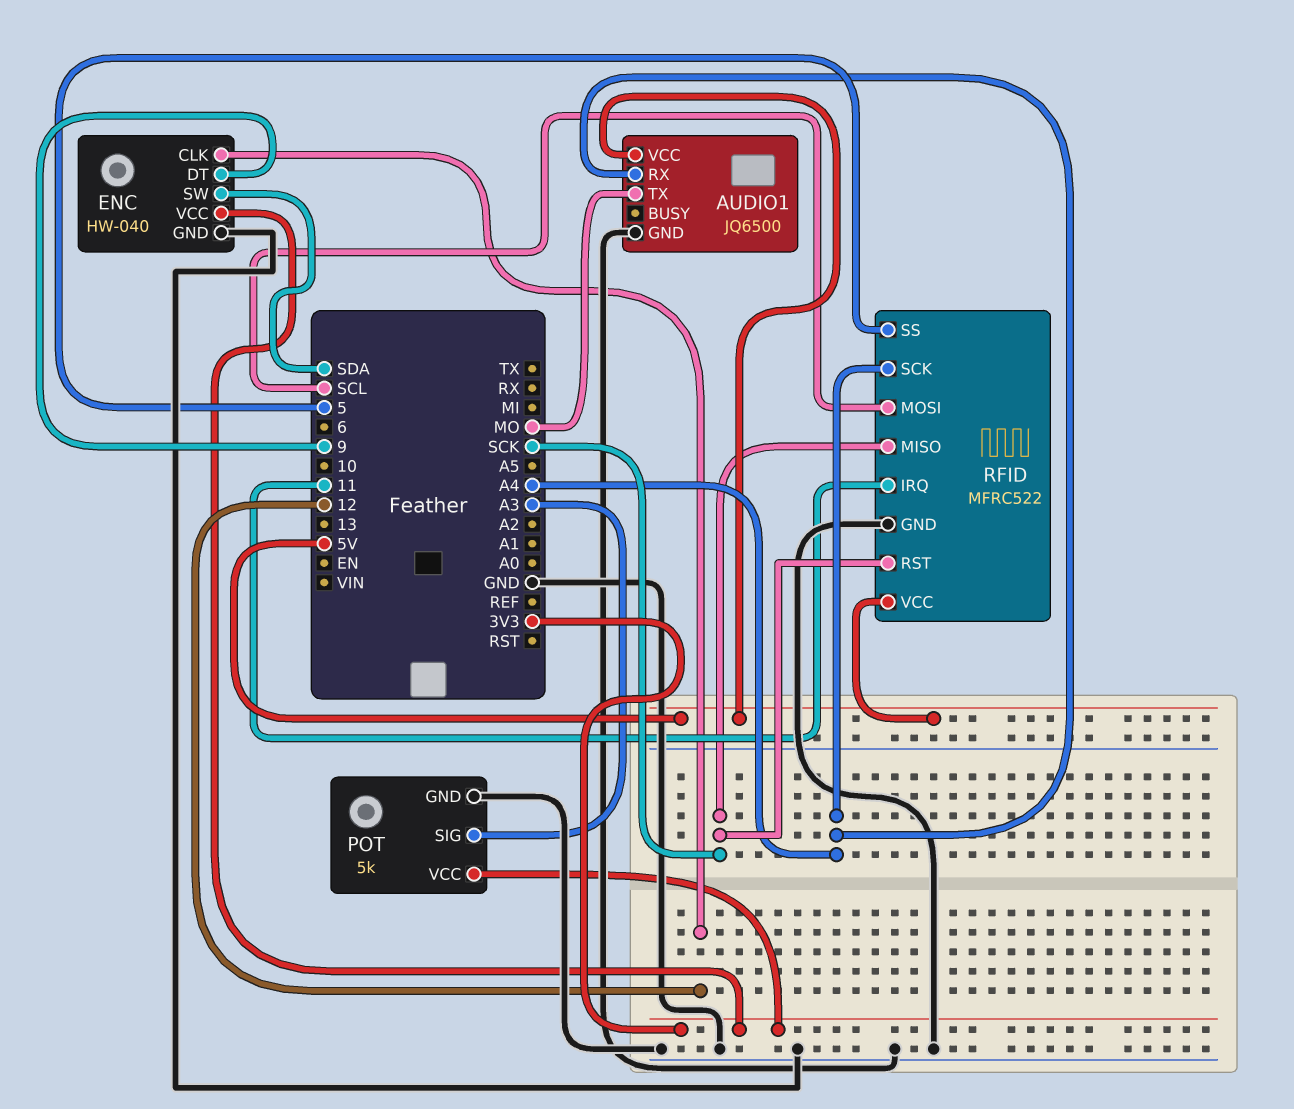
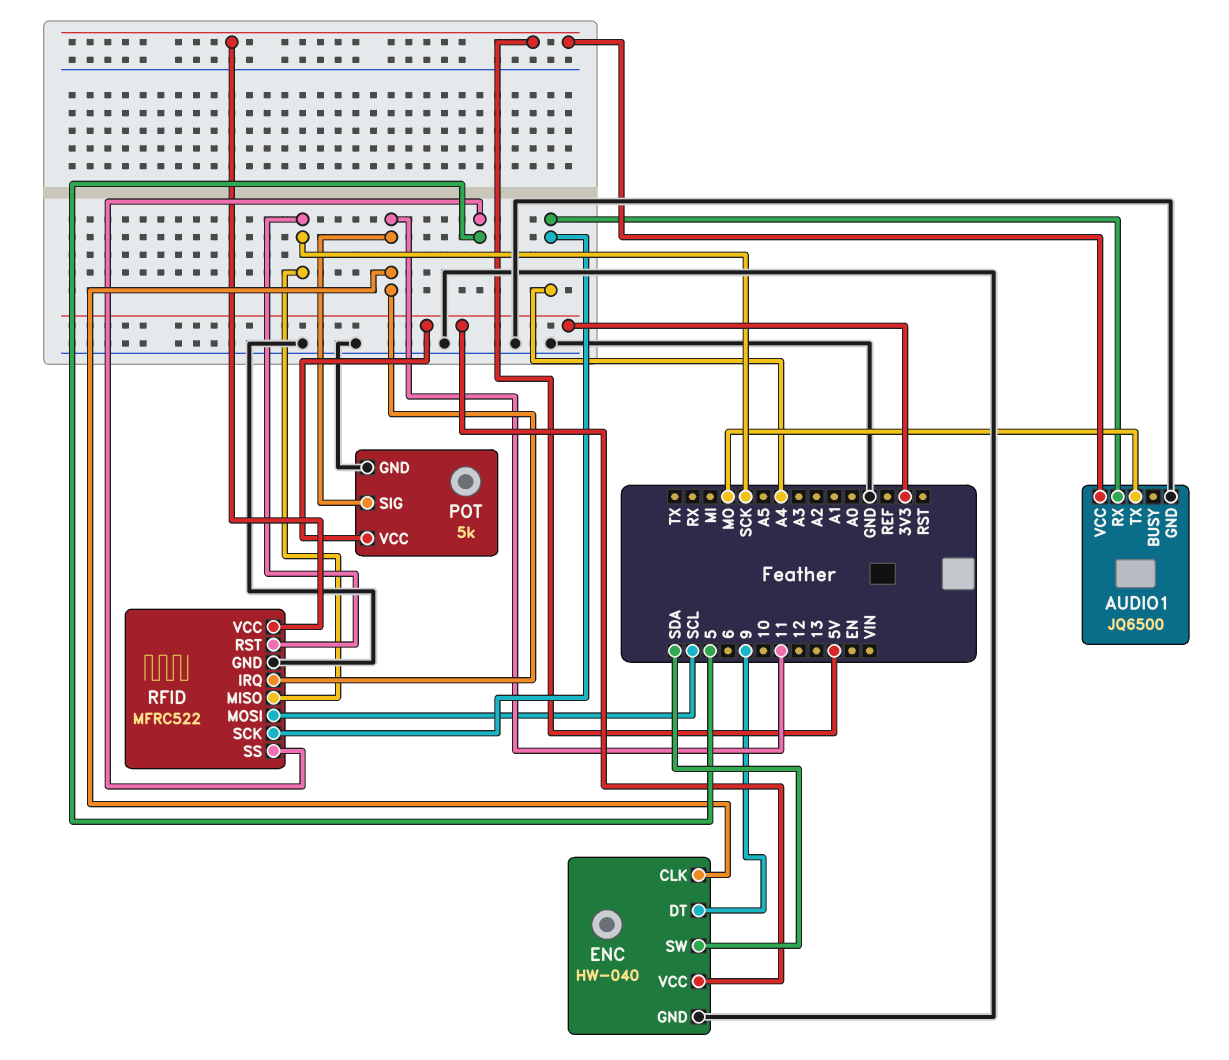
ENC pin CLK: 12 -> 11
POT pin SIG: A3 -> 11

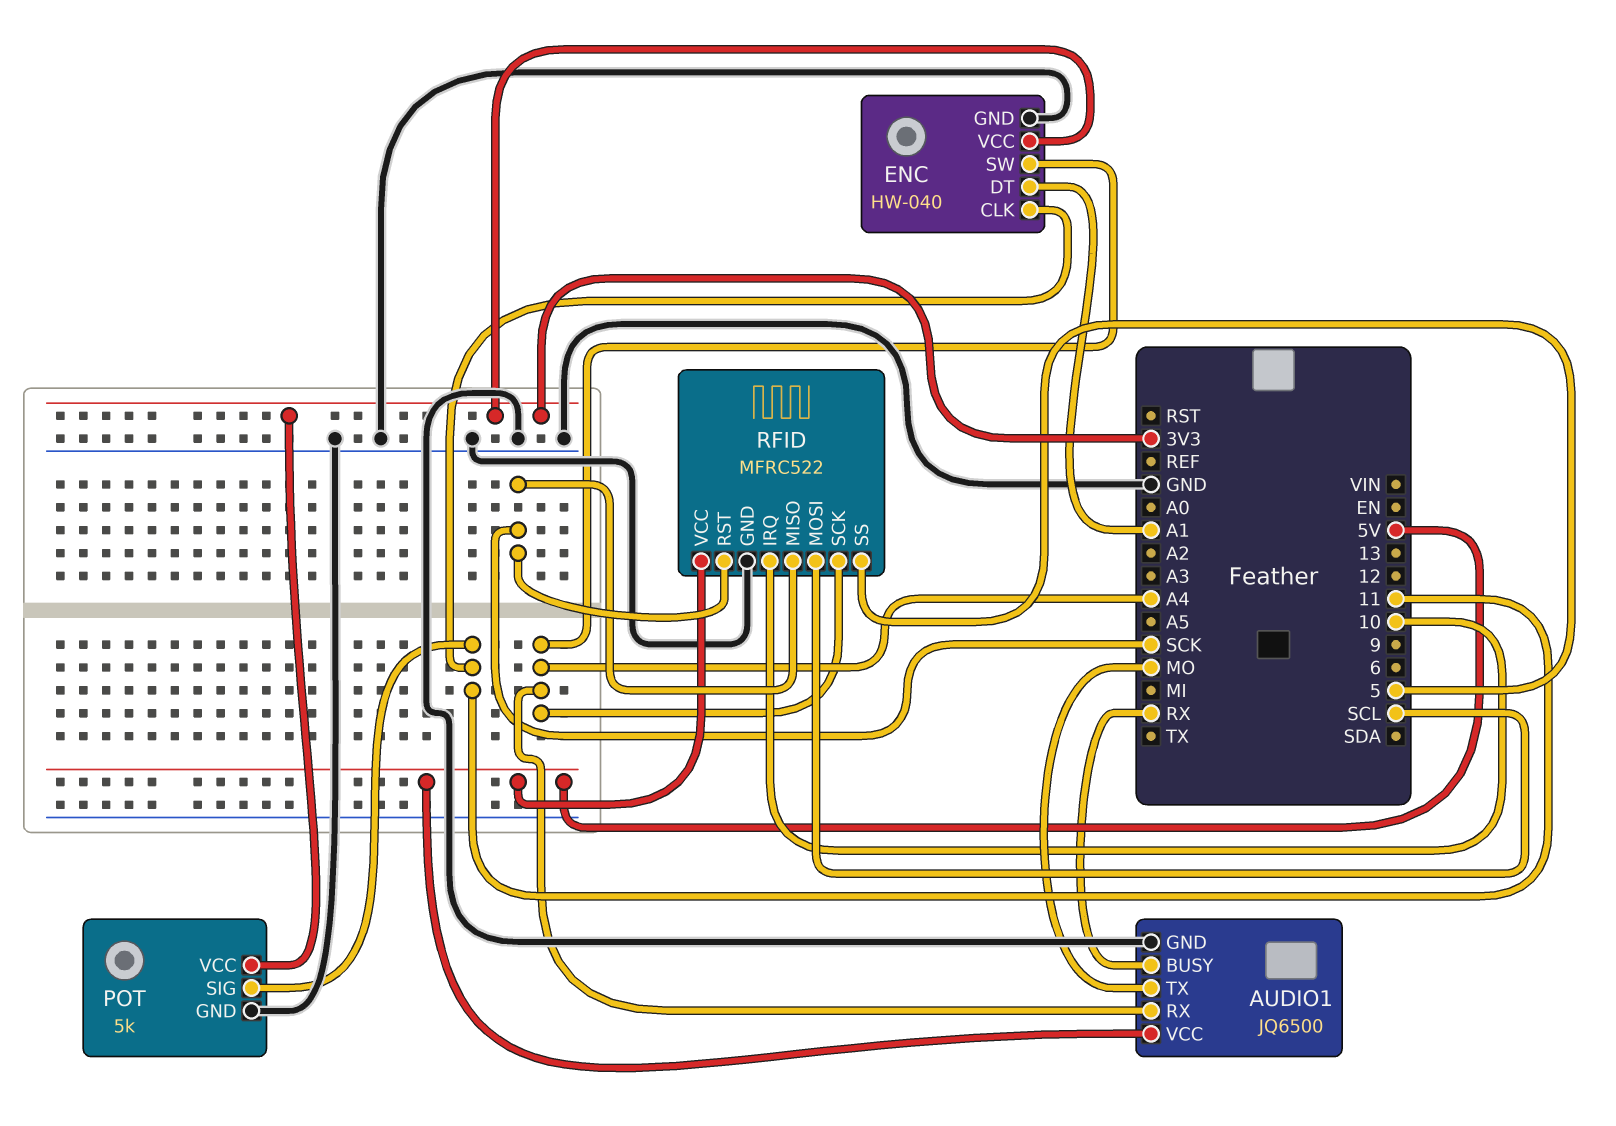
AUDIO1 pin BUSY: none -> RX
ENC pin DT: 9 -> A1
ENC pin SW: SDA -> A4
RFID pin IRQ: 11 -> 10

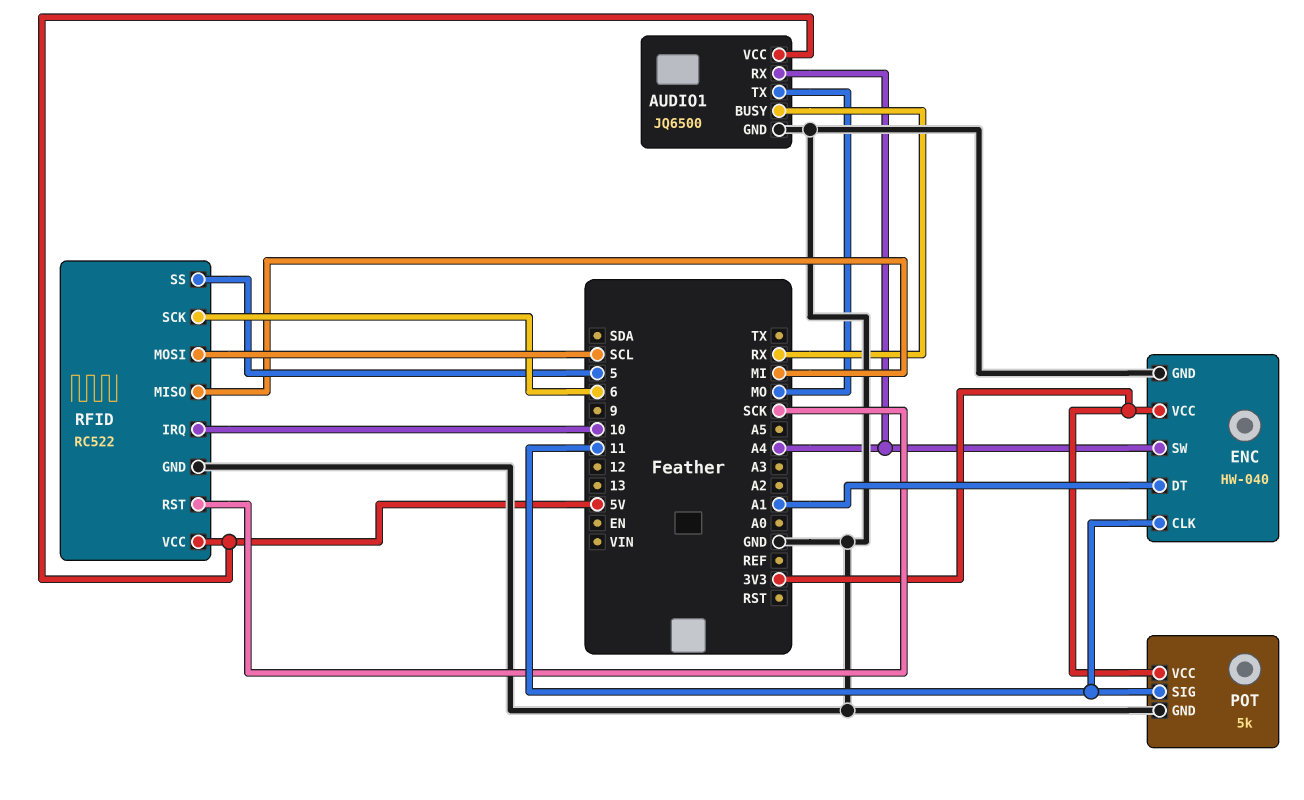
RFID: MFRC522 -> RC522
RFID pin MISO: SCK -> MI
RFID pin SCK: A4 -> 6

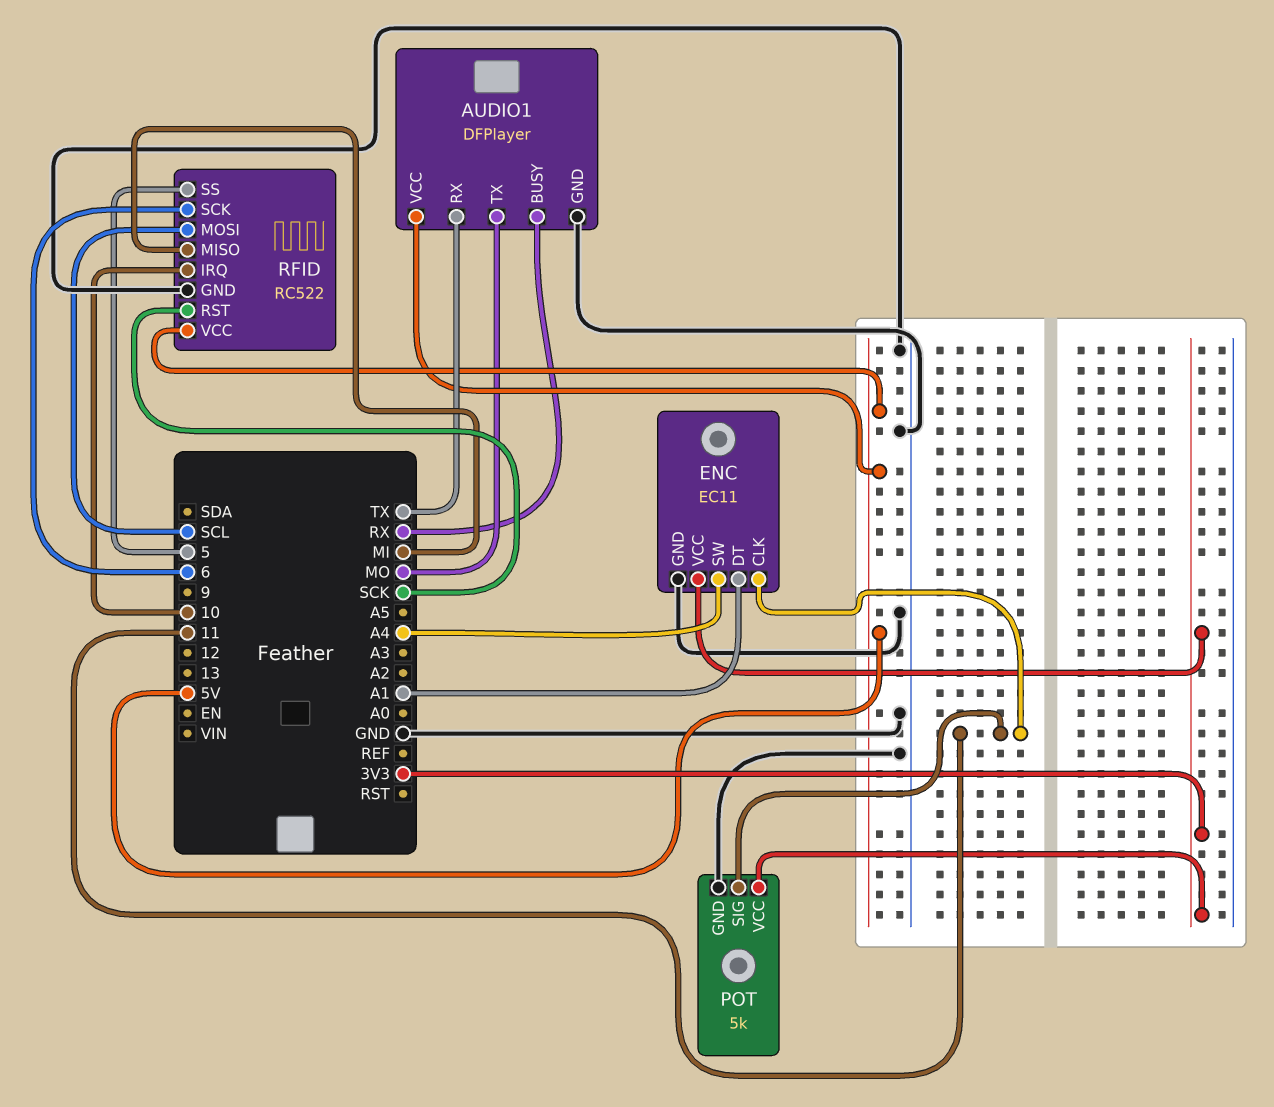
AUDIO1: JQ6500 -> DFPlayer
AUDIO1 pin RX: A4 -> TX
ENC: HW-040 -> EC11

